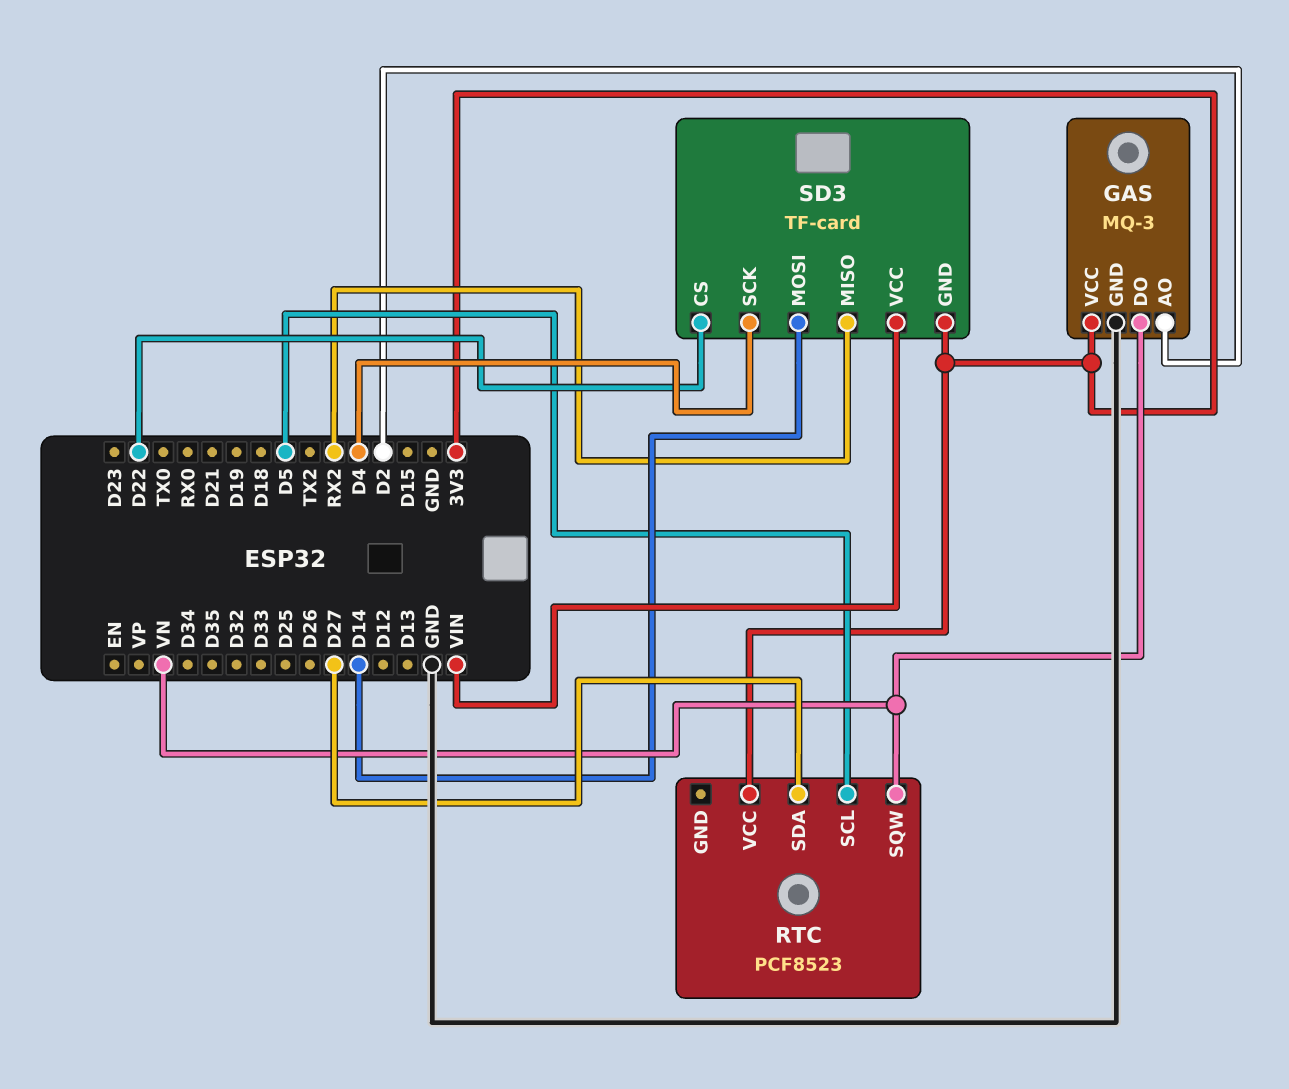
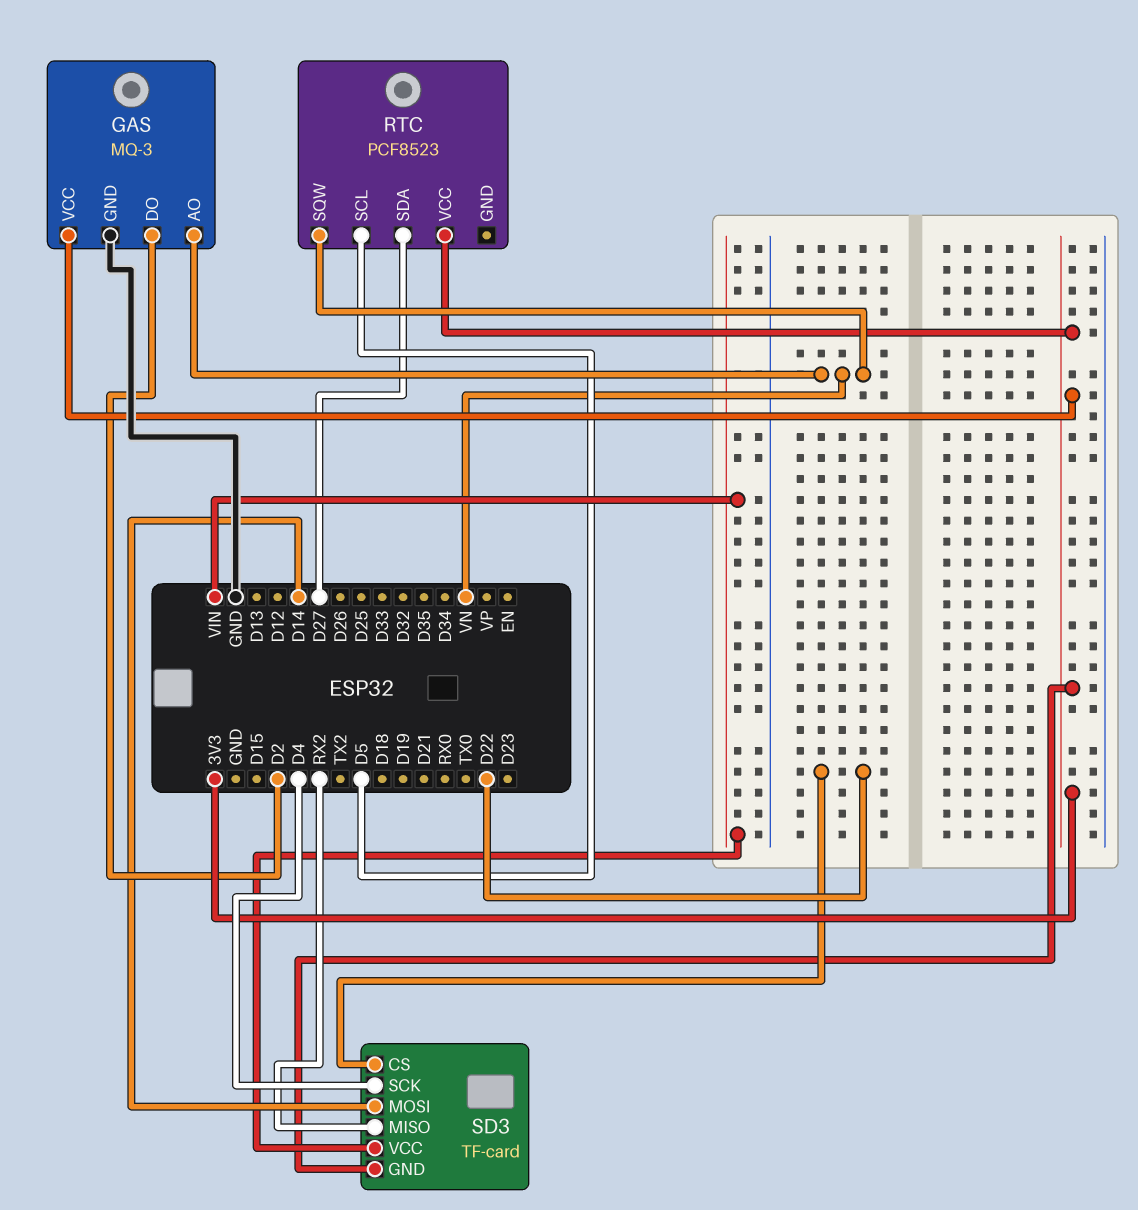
GAS pin AO: D2 -> VN
GAS pin DO: VN -> D2

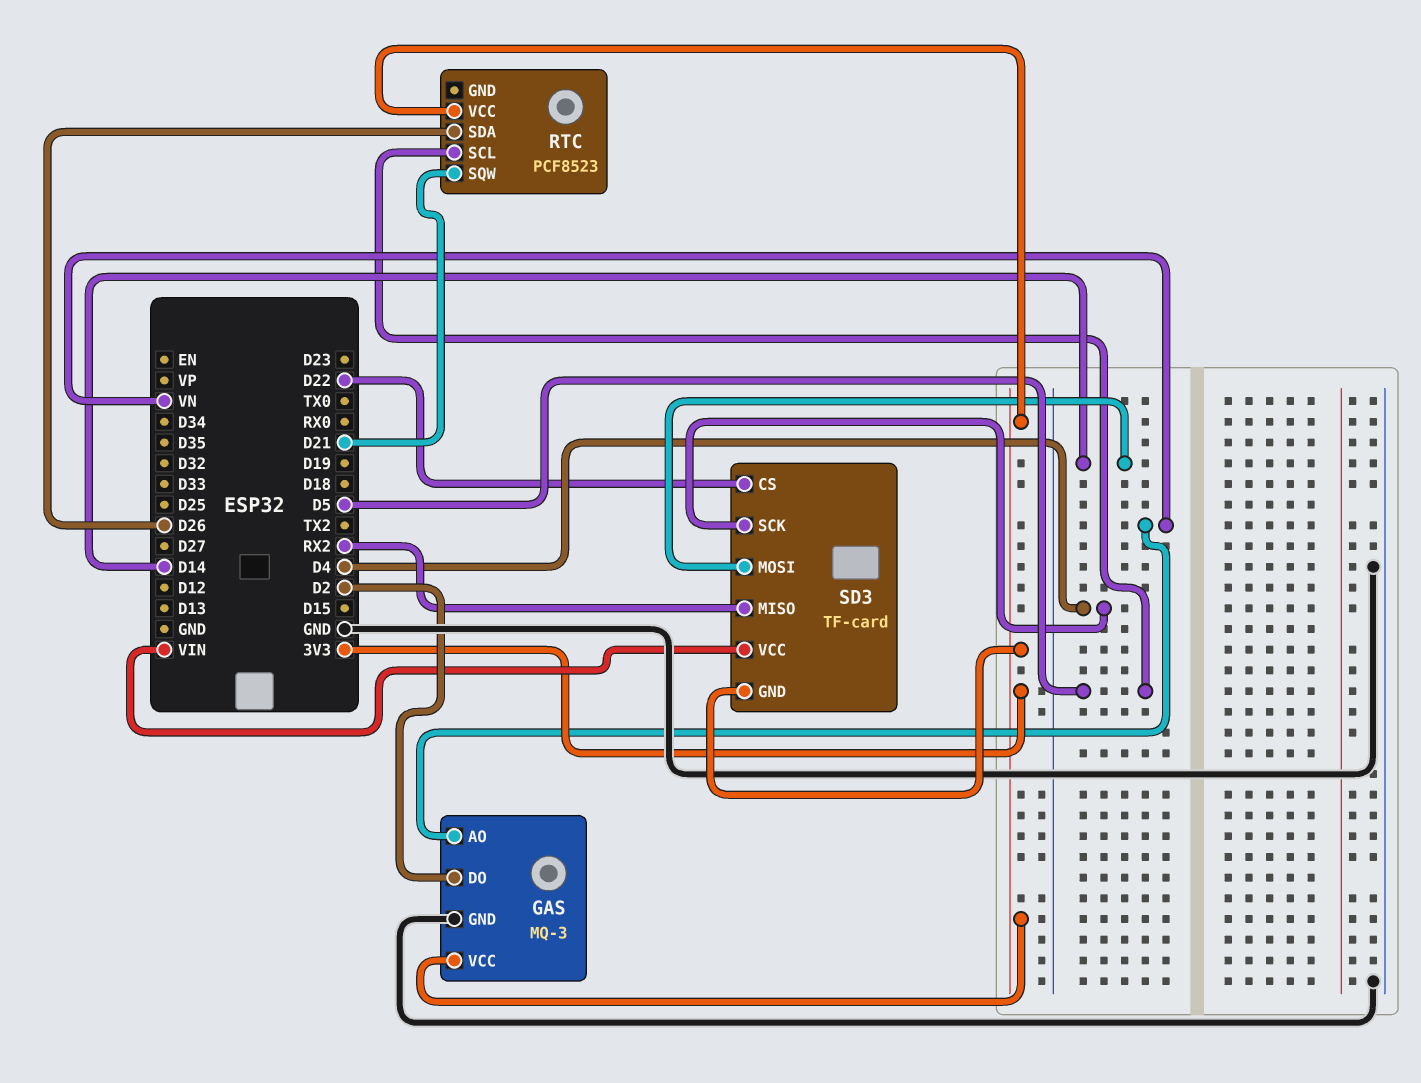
RTC pin SDA: D27 -> D26
RTC pin SQW: VN -> D21

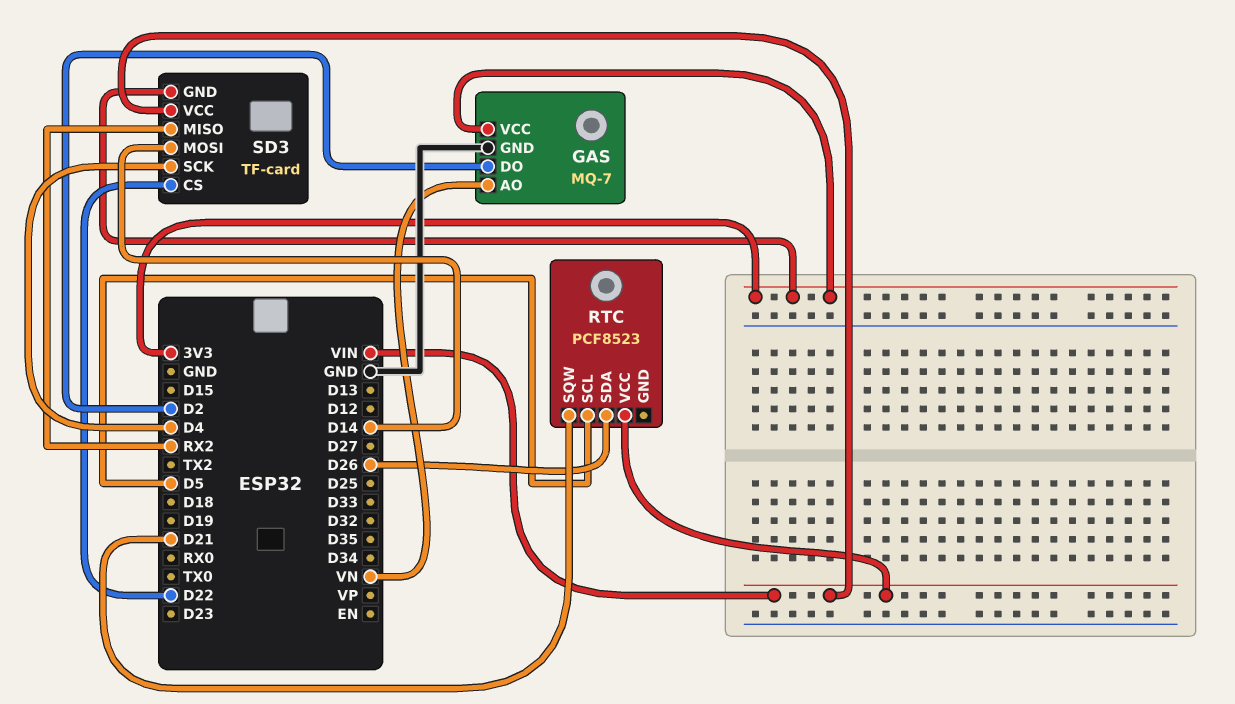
GAS: MQ-3 -> MQ-7
RTC pin VCC: 3V3 -> VIN

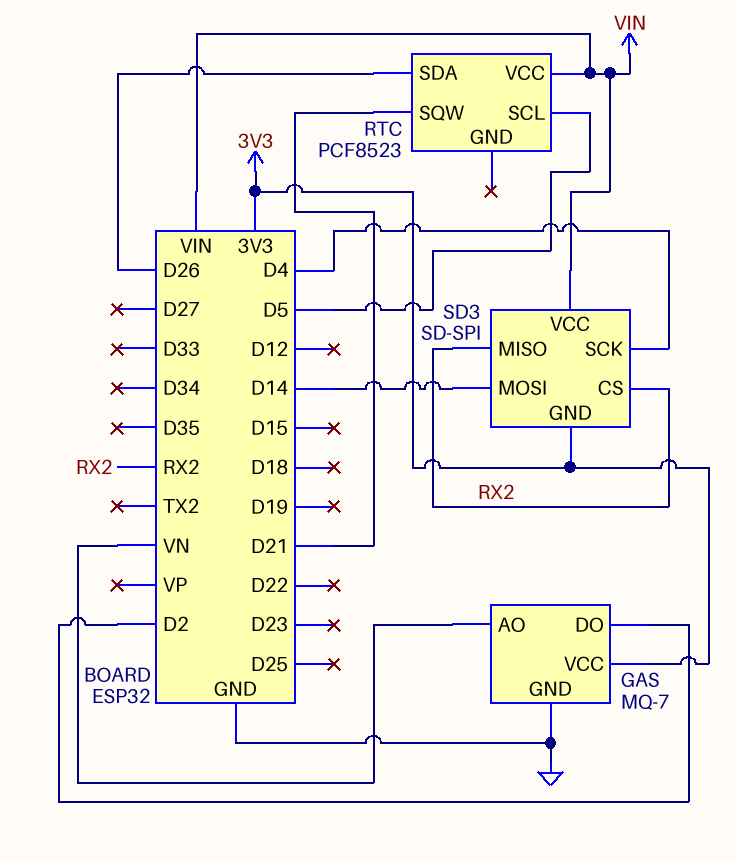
SD3: TF-card -> SD-SPI
SD3 pin CS: D22 -> RX2

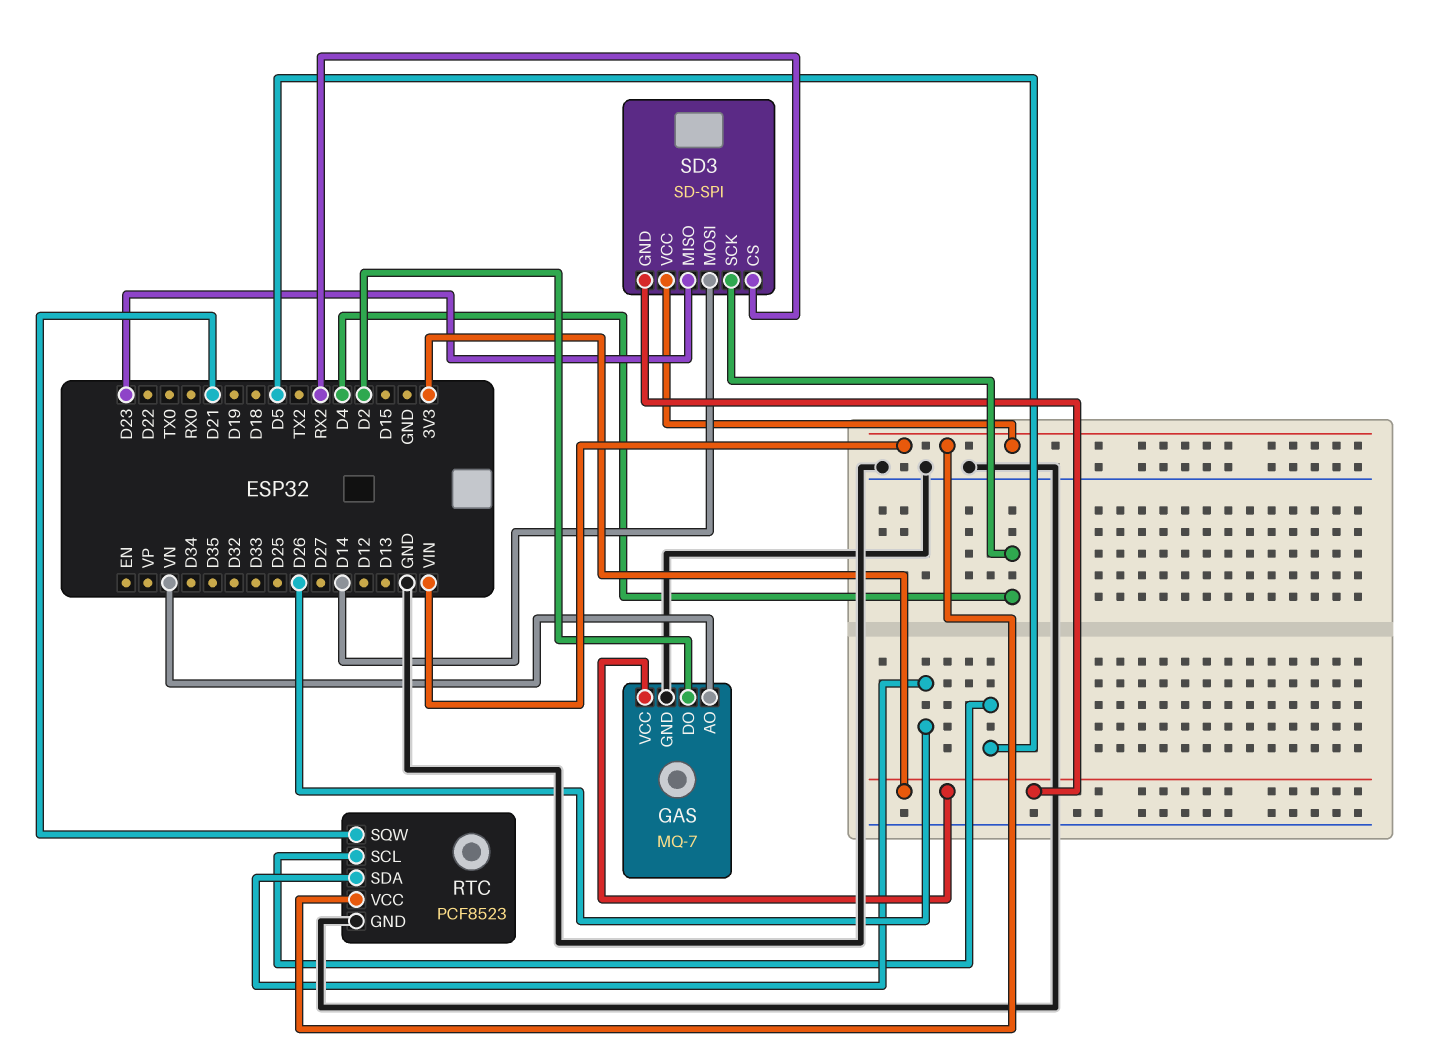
RTC pin GND: none -> GND
SD3 pin MISO: RX2 -> D23

